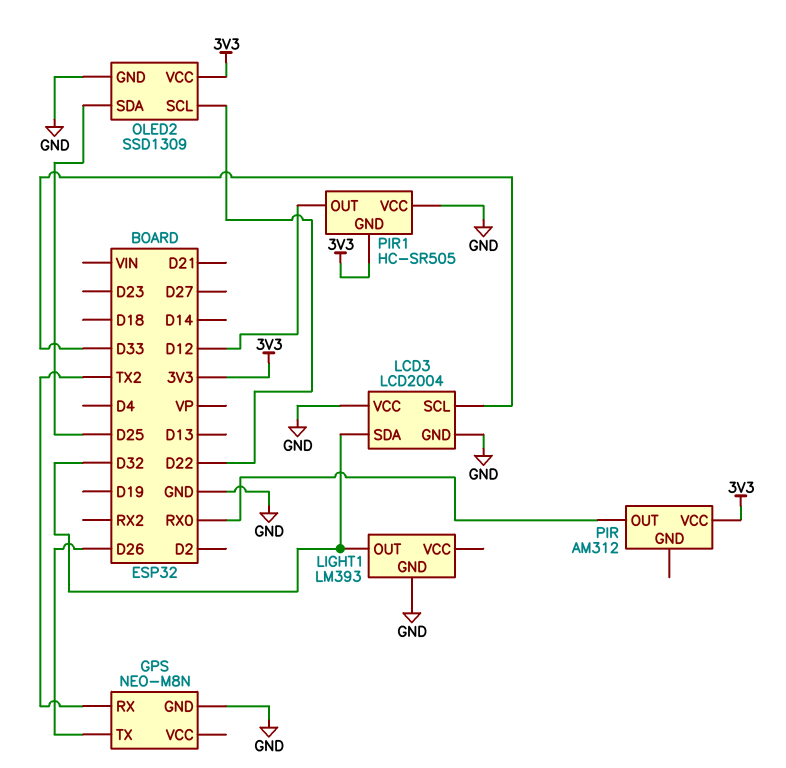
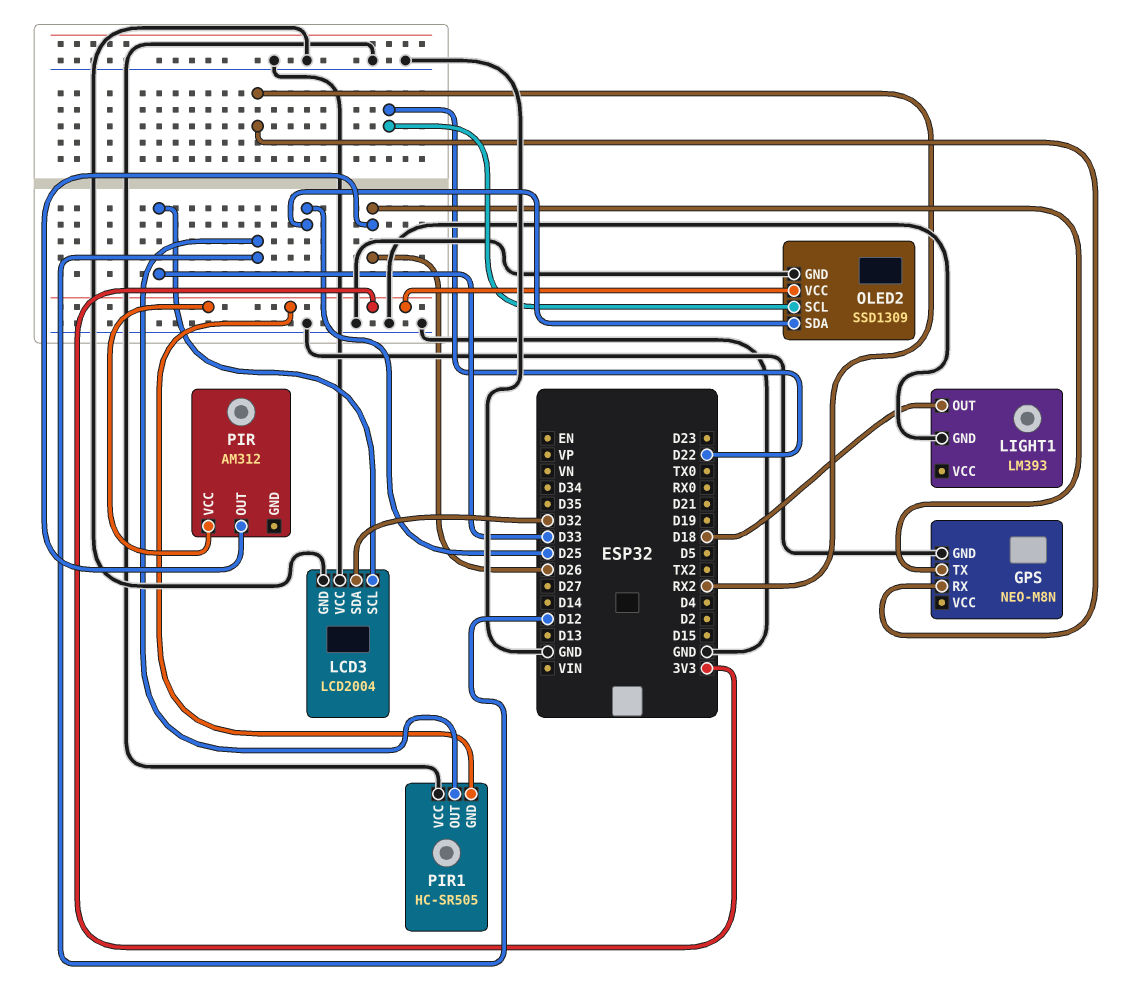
GPS pin RX: TX2 -> RX2
LIGHT1 pin OUT: D32 -> D18
PIR pin OUT: RX0 -> D26

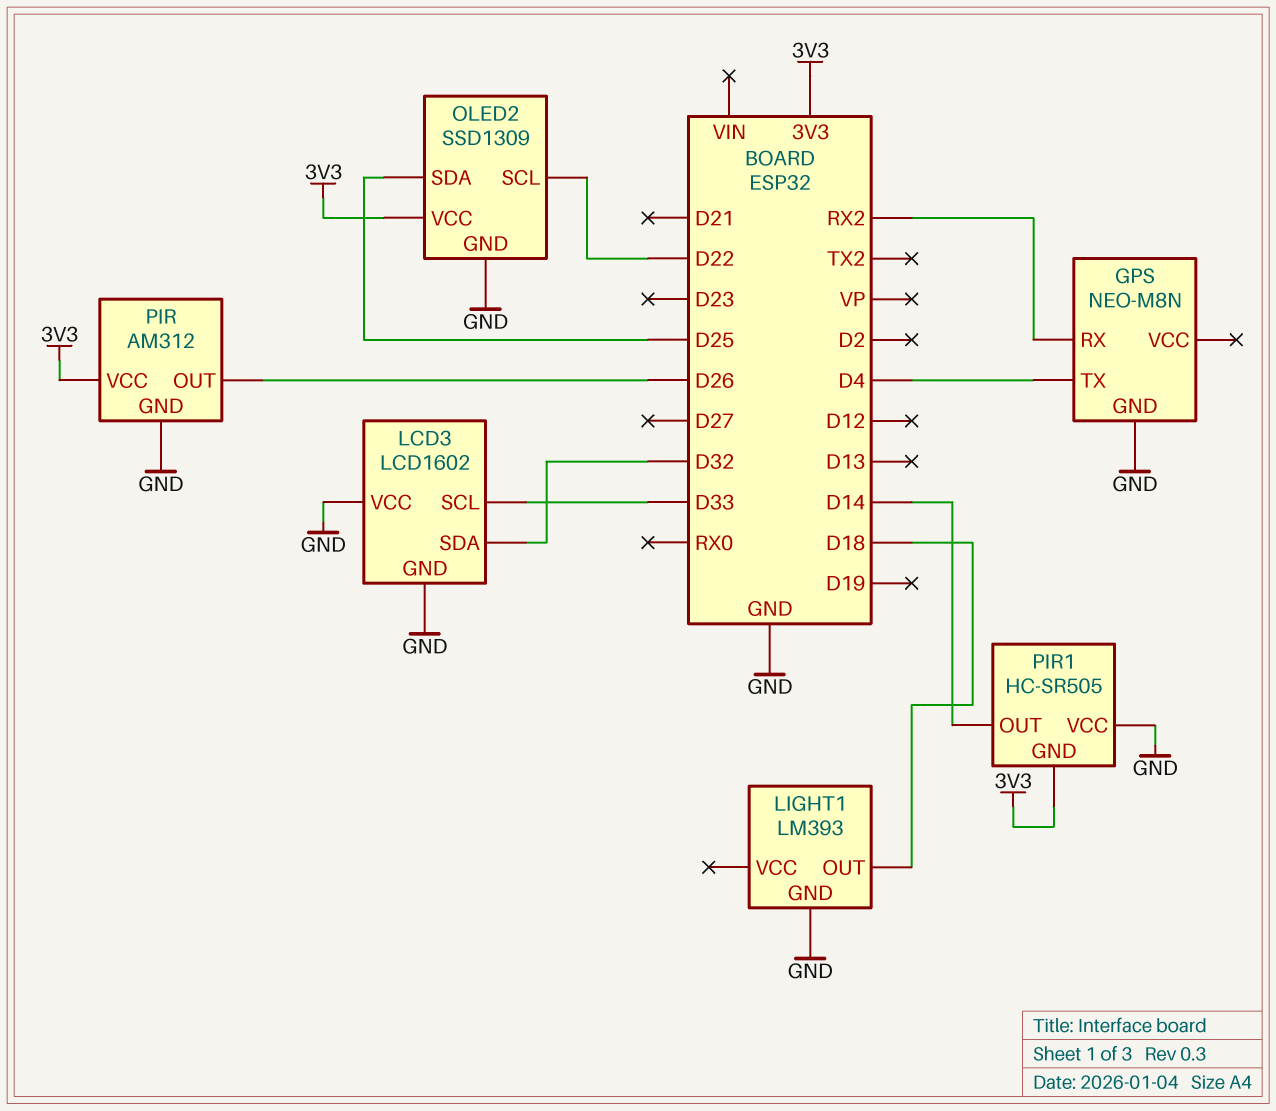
GPS pin TX: D26 -> D4
LCD3: LCD2004 -> LCD1602
PIR pin GND: none -> GND
PIR1 pin OUT: D12 -> D14

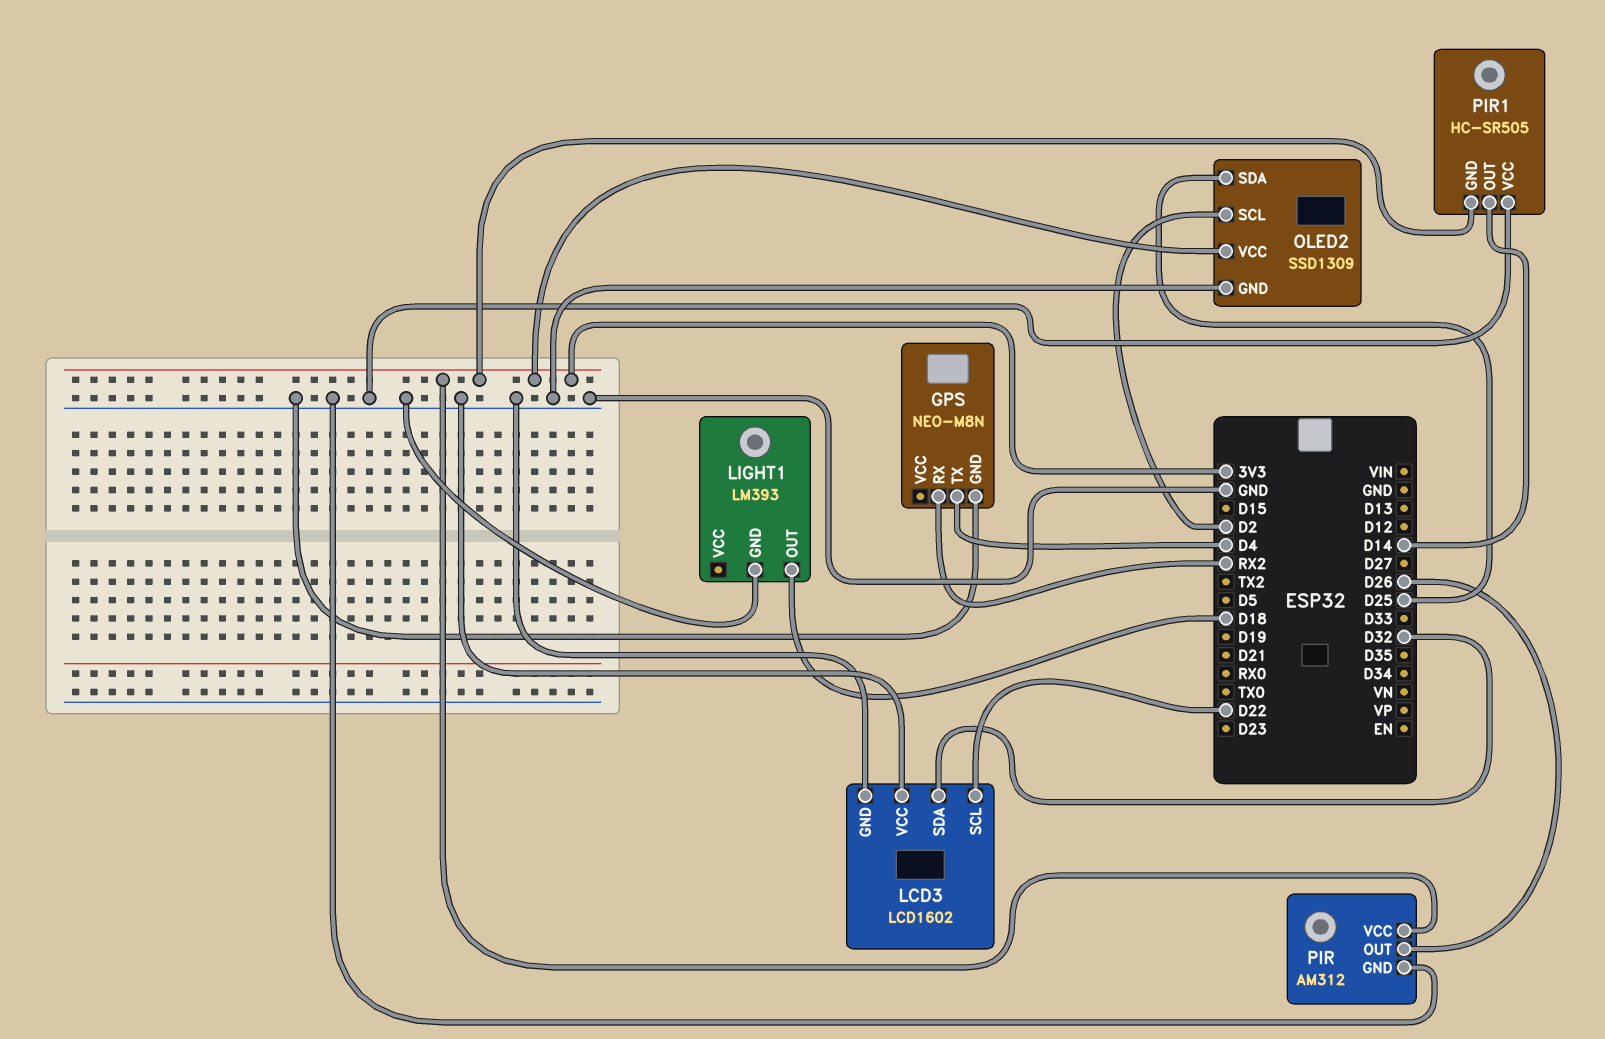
LCD3 pin SCL: D33 -> D22
OLED2 pin SCL: D22 -> D2

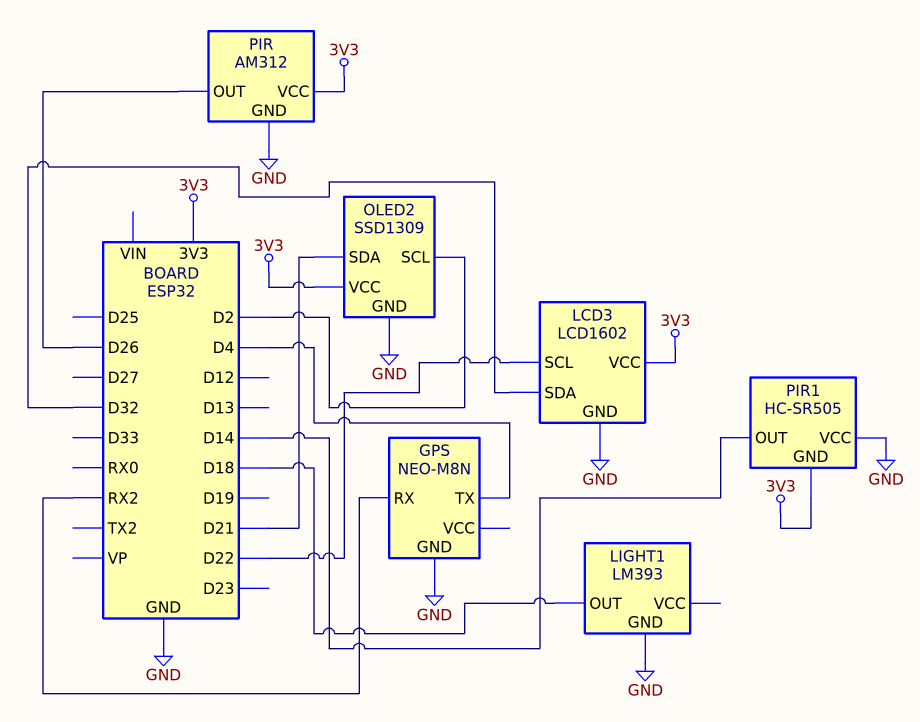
LCD3 pin VCC: GND -> 3V3
OLED2 pin SDA: D25 -> D21

